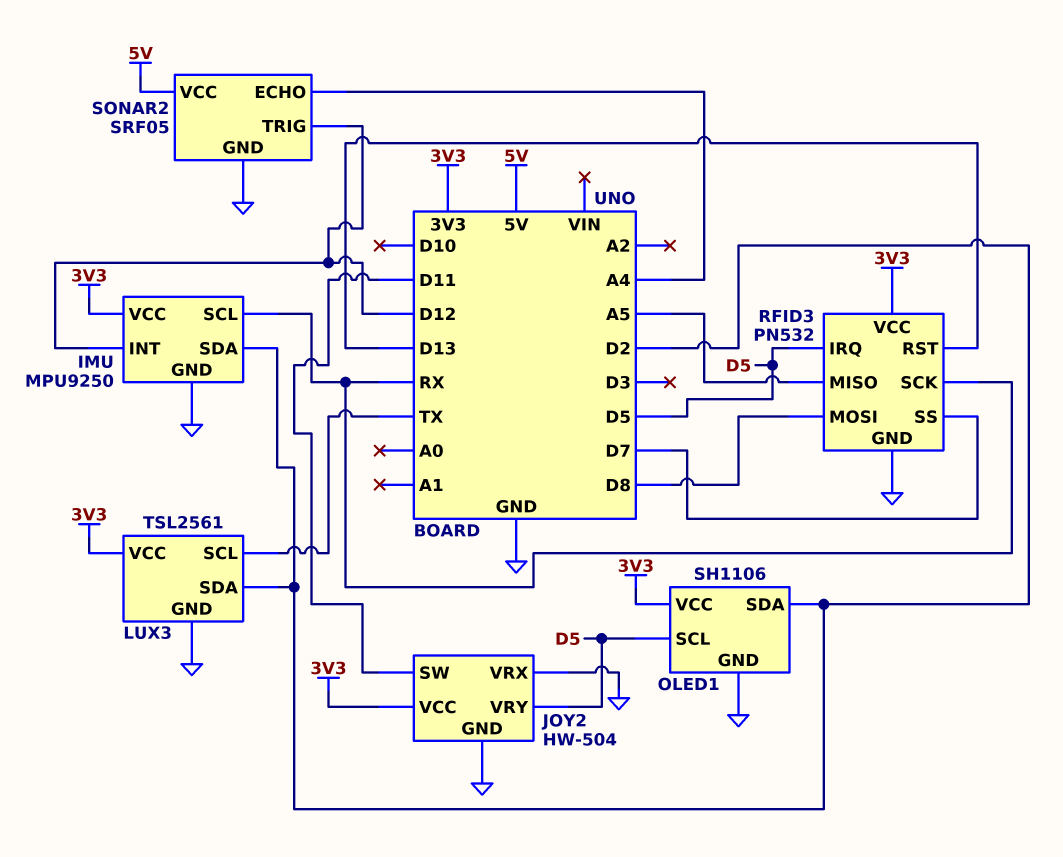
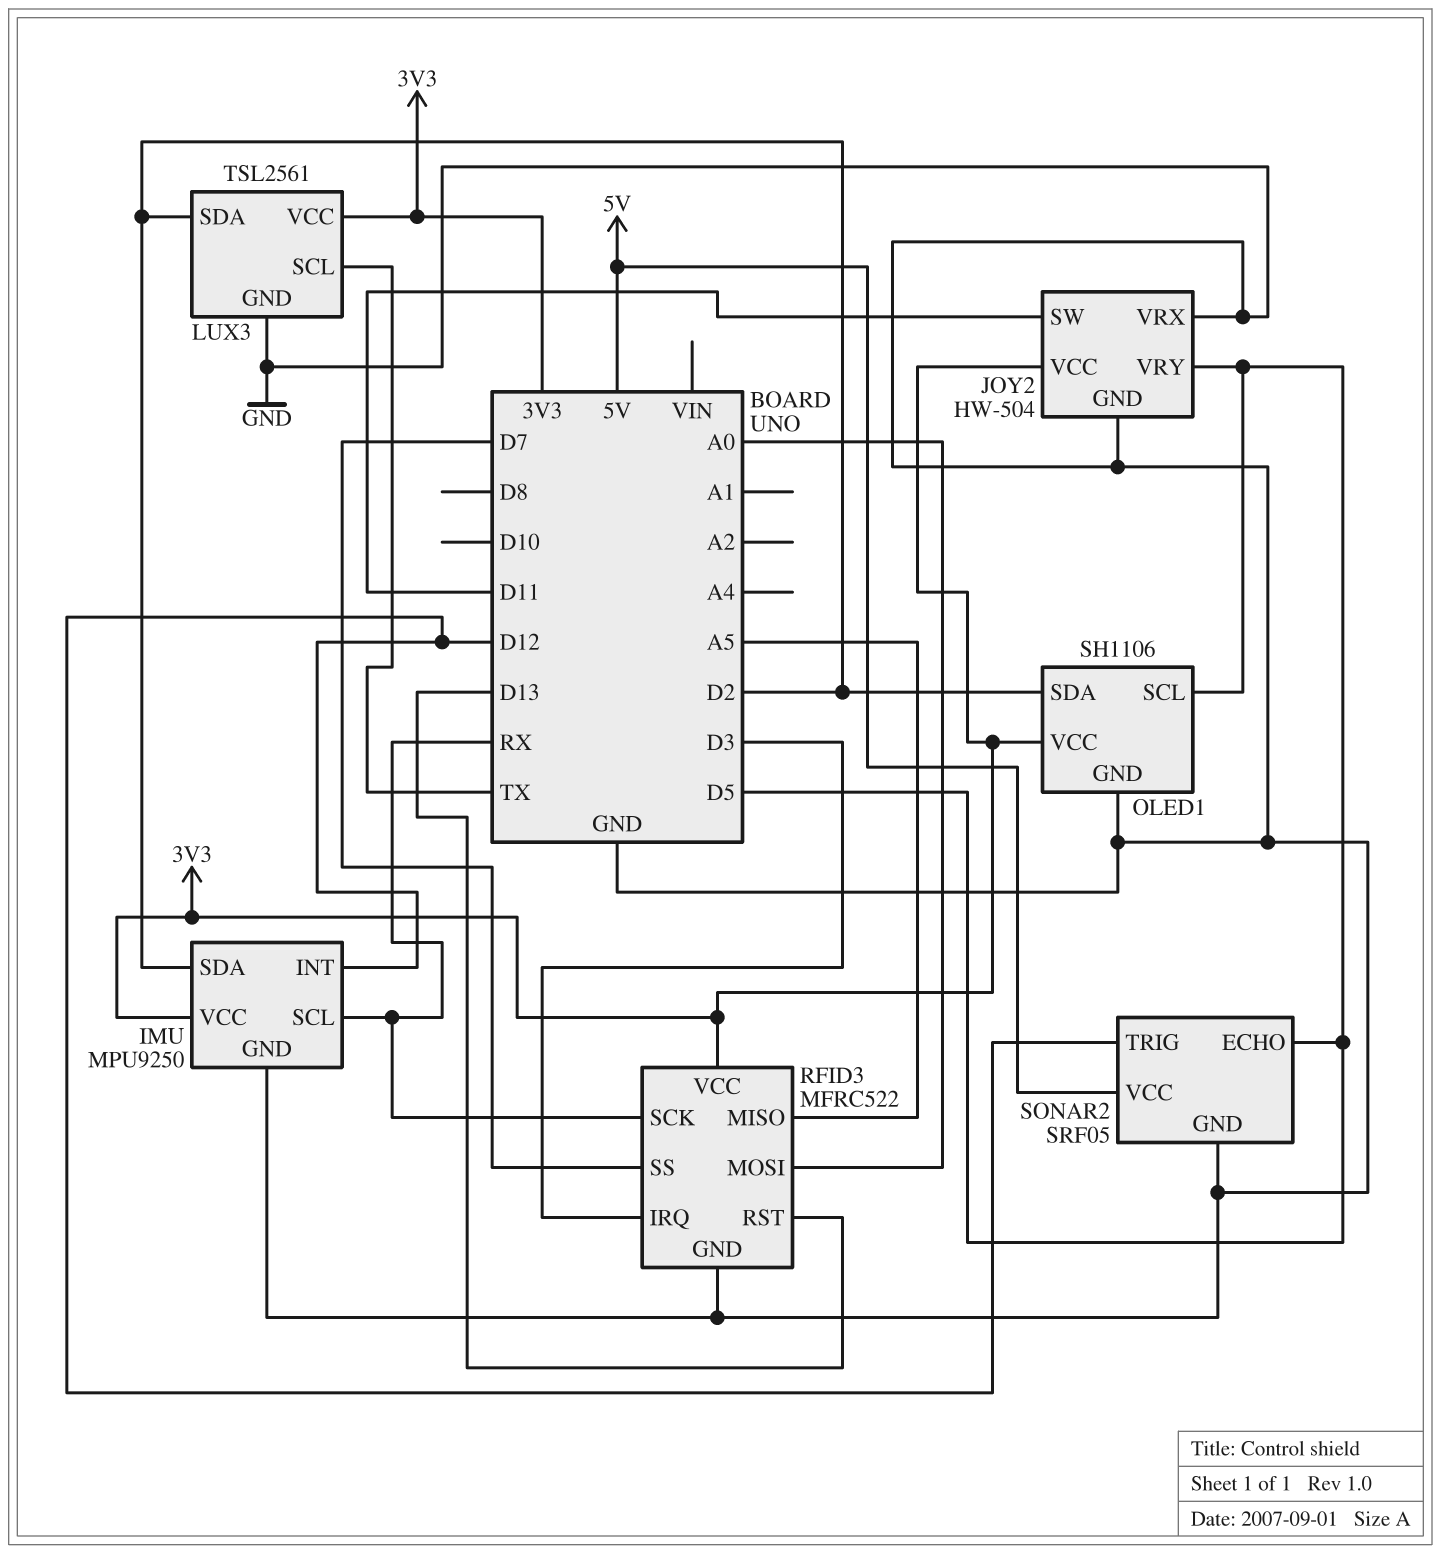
RFID3: PN532 -> MFRC522
RFID3 pin IRQ: D5 -> D3
RFID3 pin MOSI: D8 -> A0
SONAR2 pin ECHO: A4 -> D5

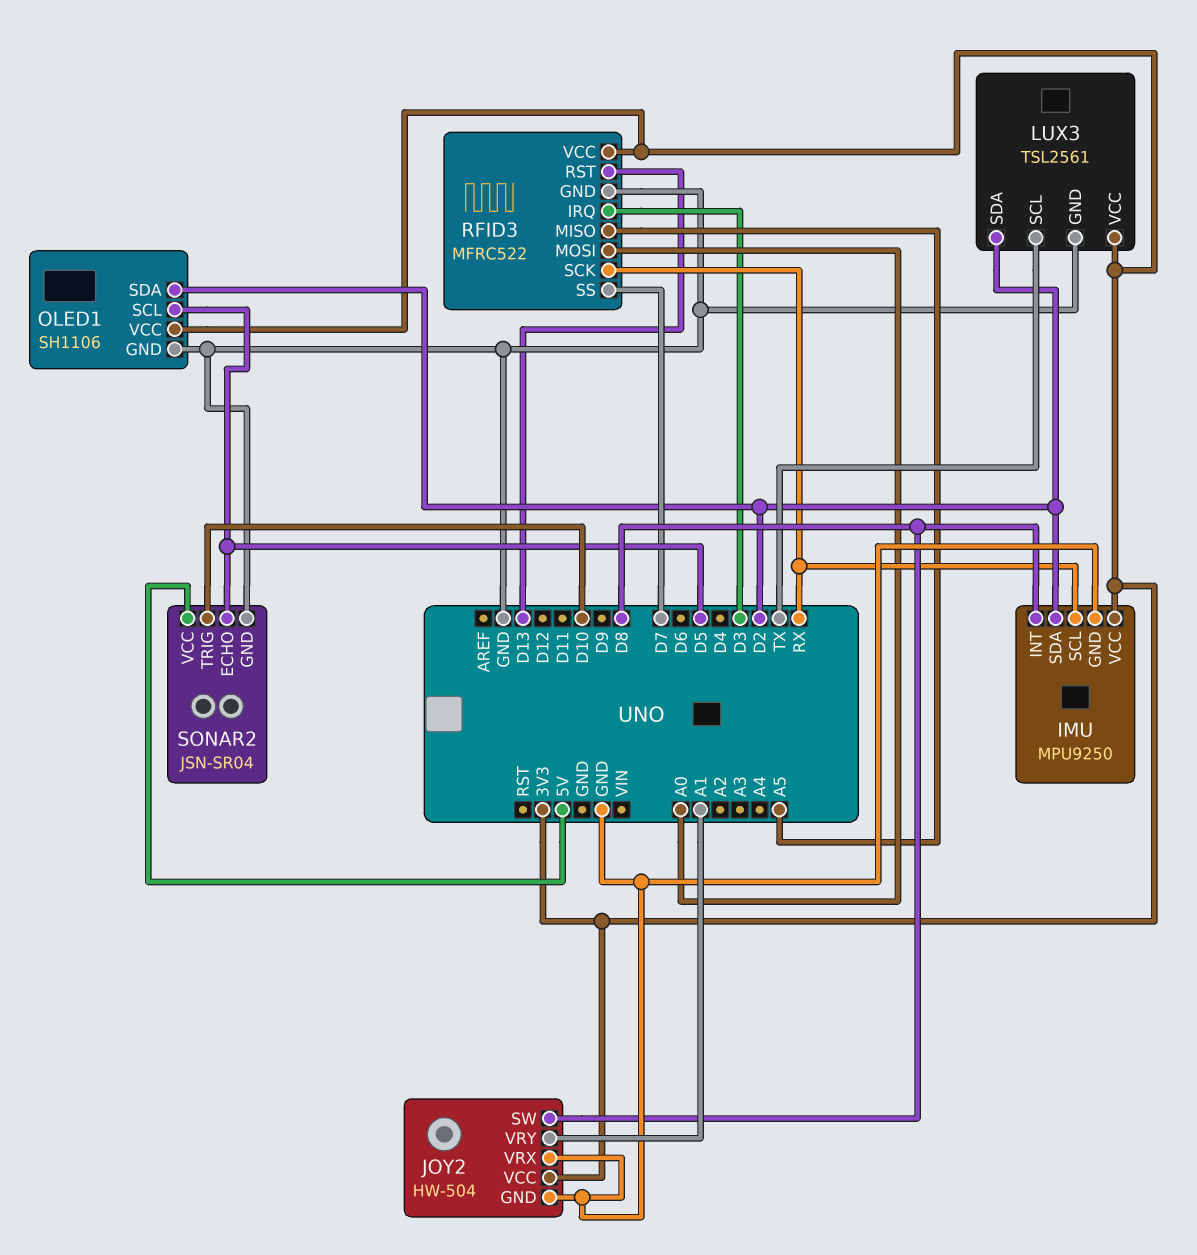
IMU pin INT: D12 -> D8
JOY2 pin SW: D11 -> D8
JOY2 pin VRY: D5 -> A1
SONAR2: SRF05 -> JSN-SR04
SONAR2 pin TRIG: D12 -> D10

